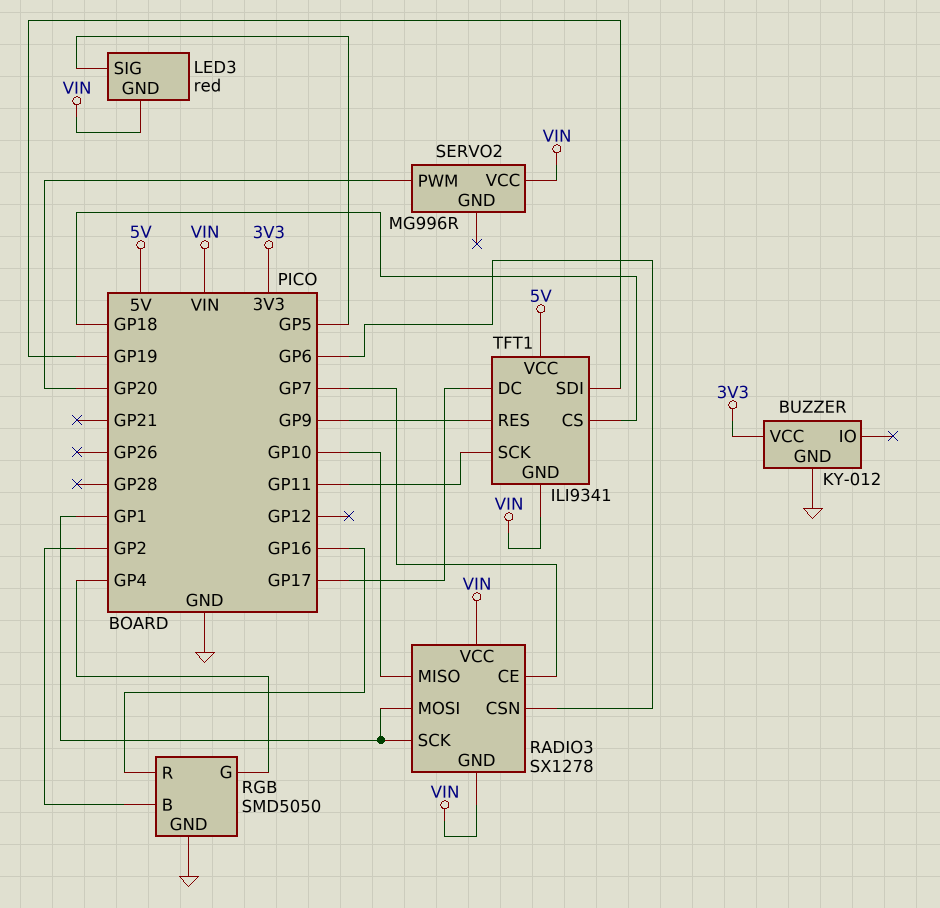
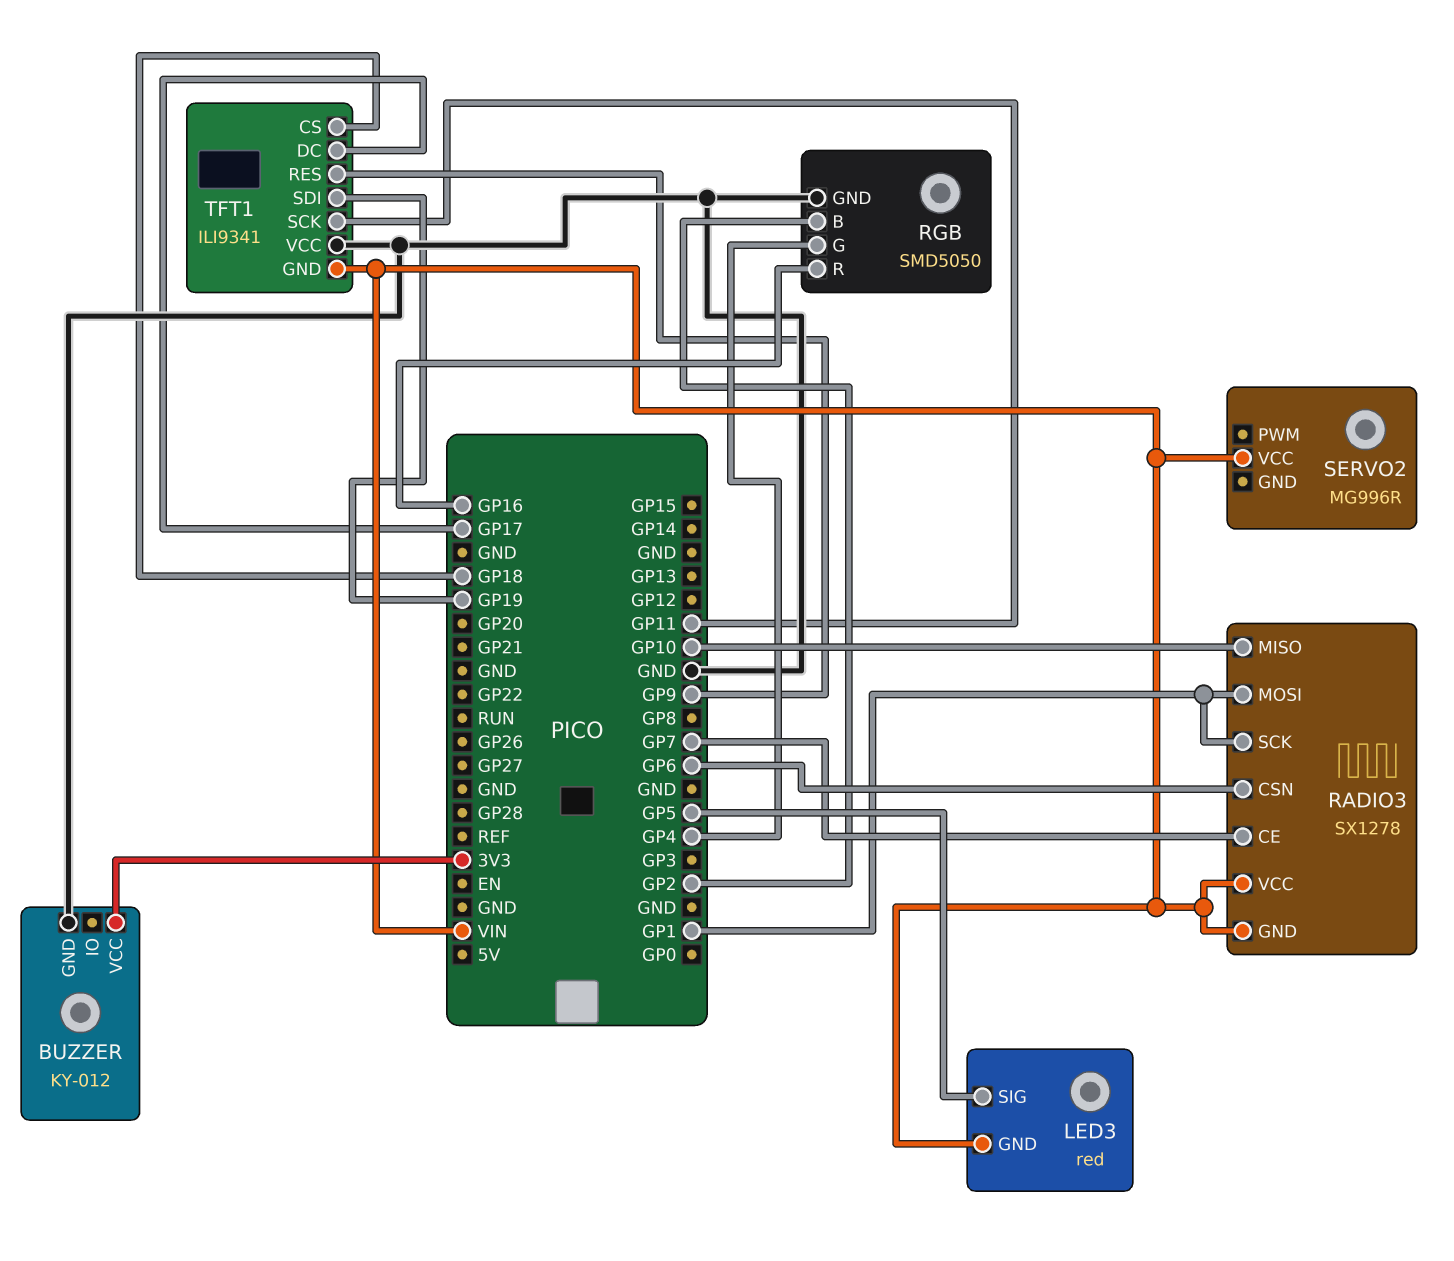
SERVO2 pin PWM: GP20 -> none
TFT1 pin VCC: 5V -> GND

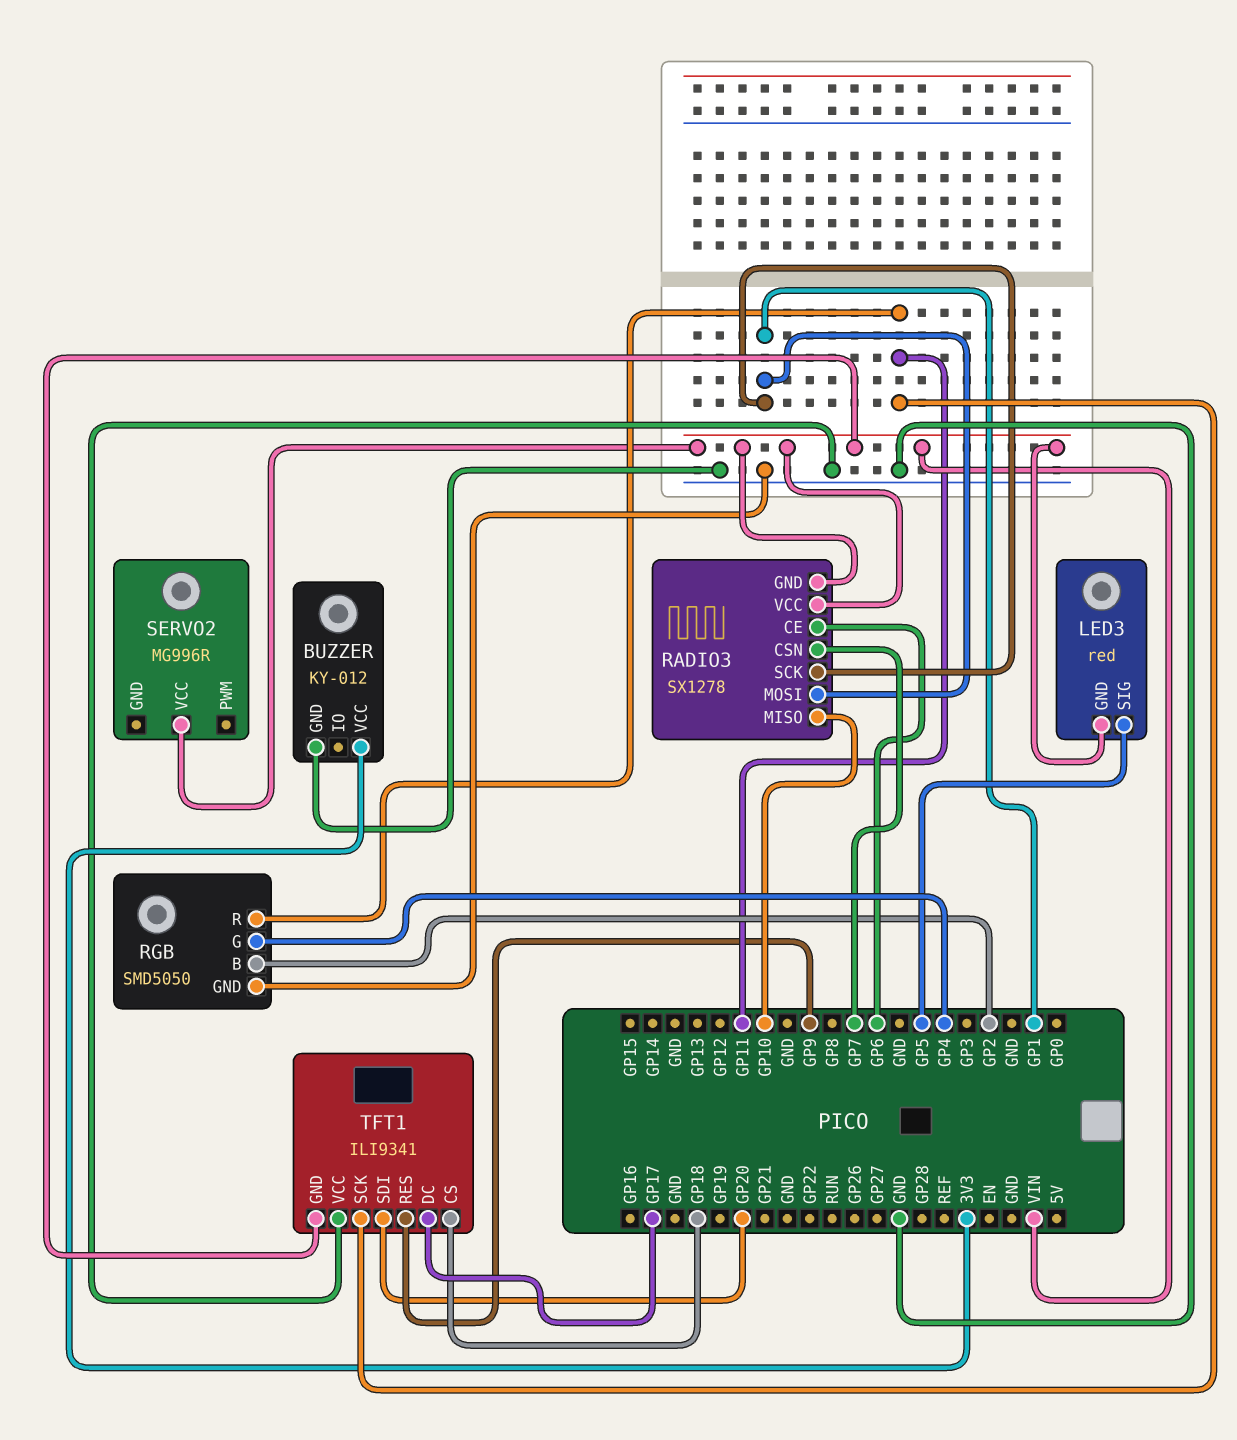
RADIO3 pin CE: GP7 -> GP6
RADIO3 pin CSN: GP6 -> GP7
RGB pin R: GP16 -> GP11
TFT1 pin SDI: GP19 -> GP20

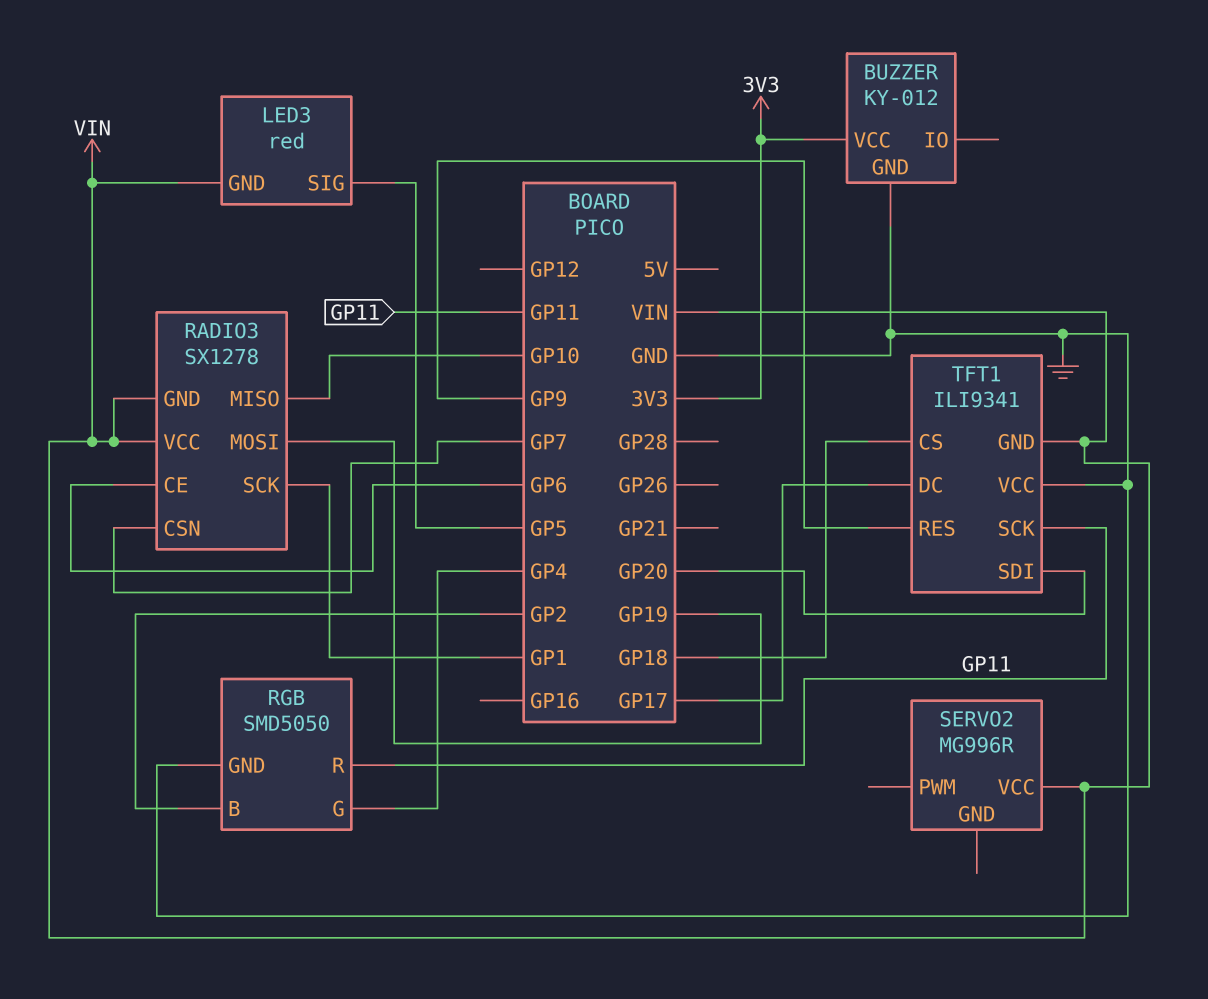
RADIO3 pin MOSI: GP1 -> GP19

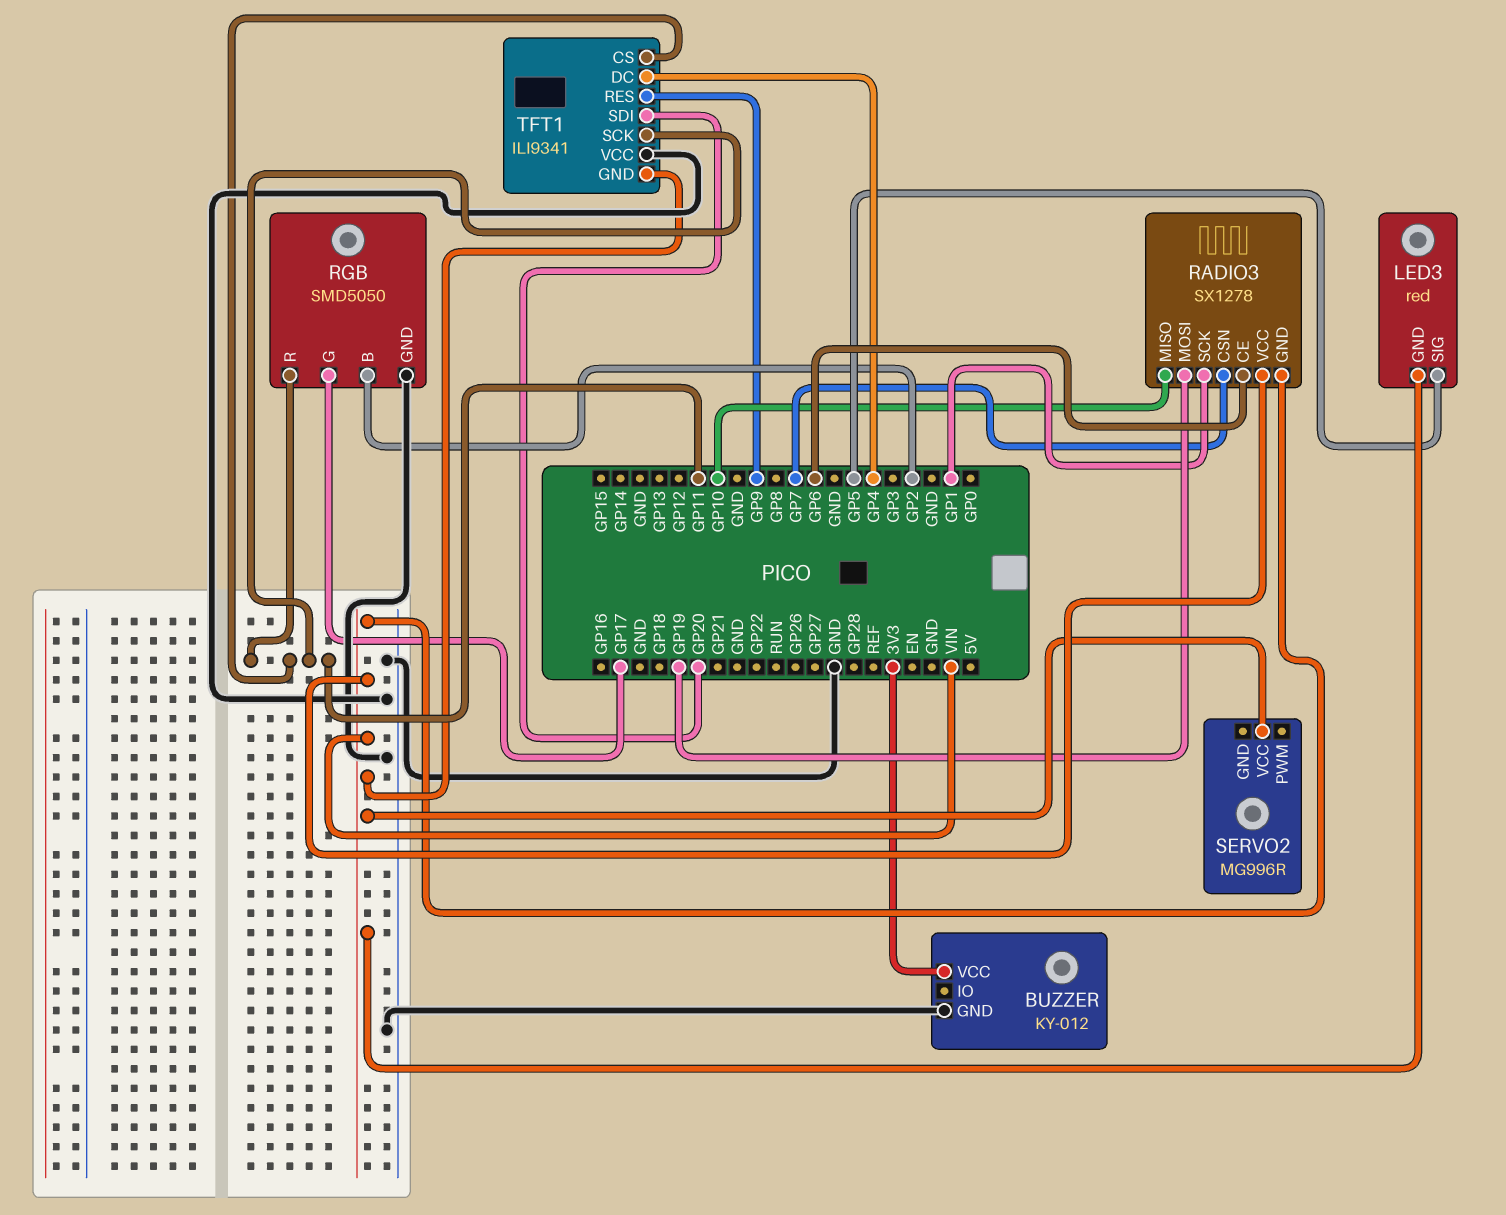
RGB pin G: GP4 -> GP17
TFT1 pin CS: GP18 -> GP11
TFT1 pin DC: GP17 -> GP4

